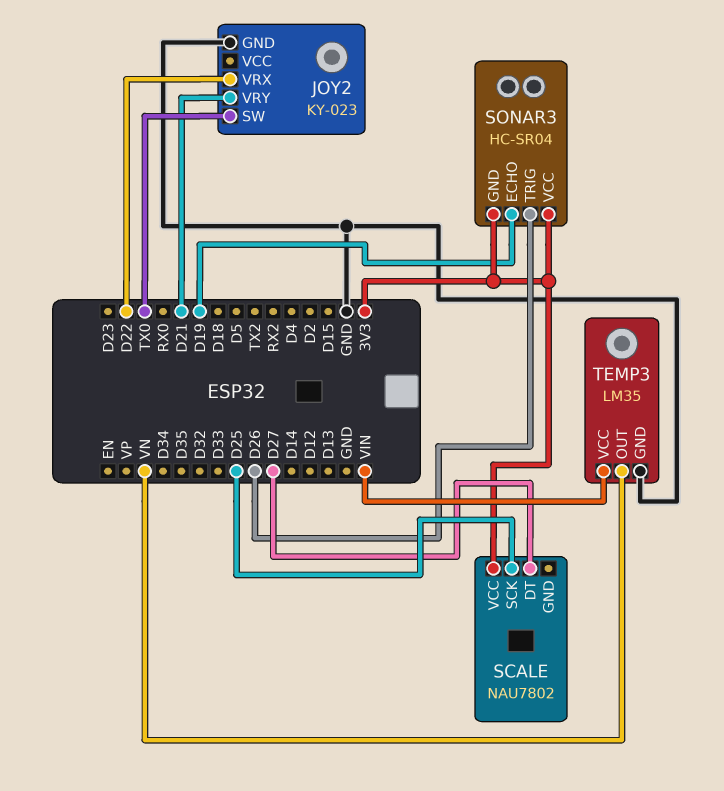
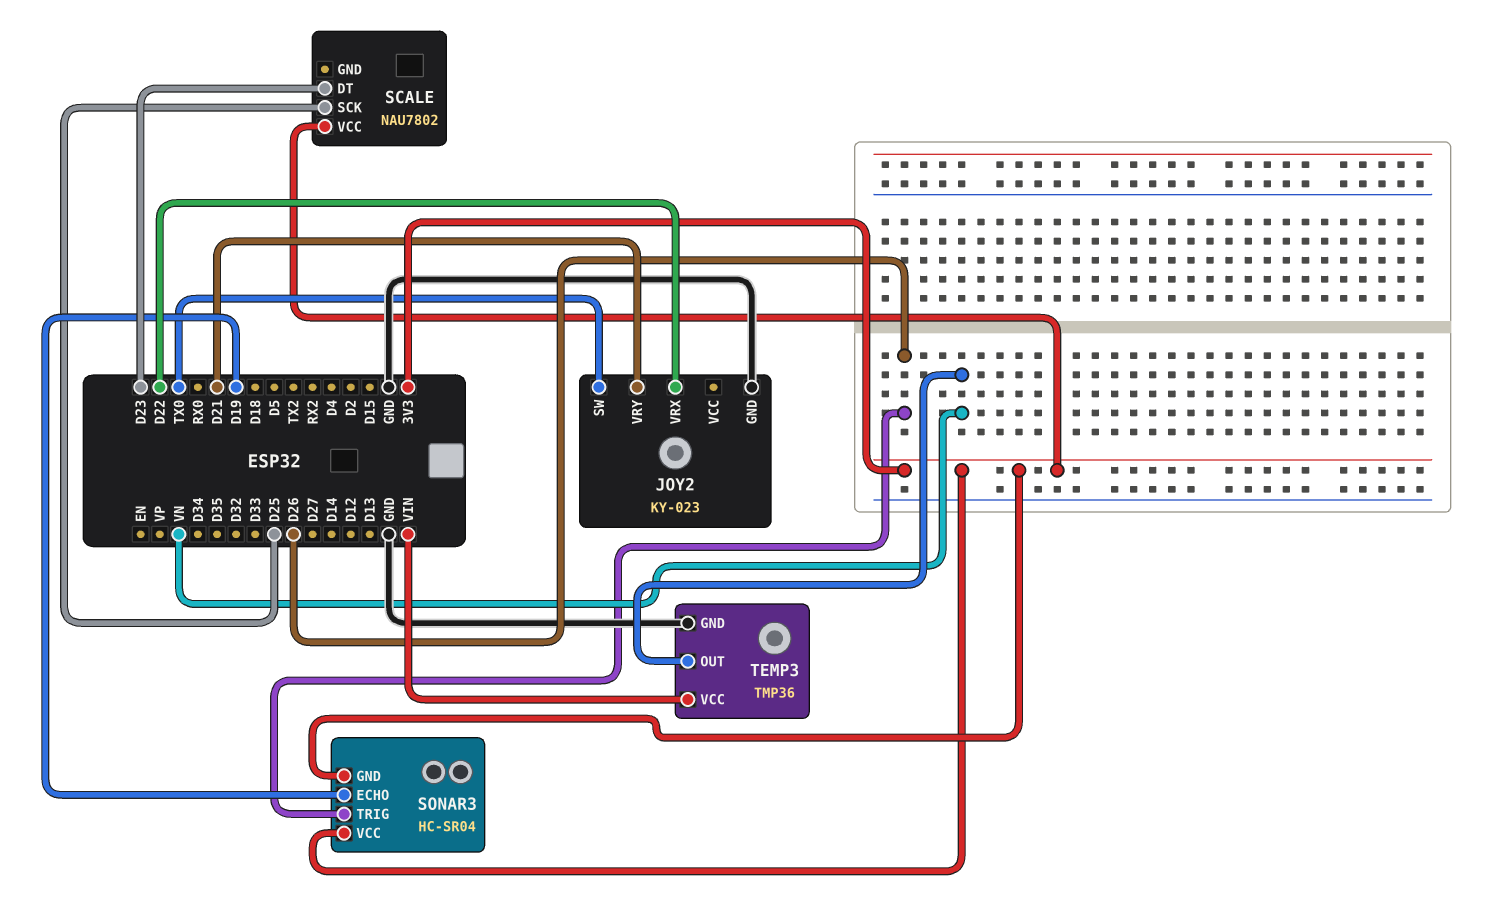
SCALE pin DT: D27 -> D23
TEMP3: LM35 -> TMP36

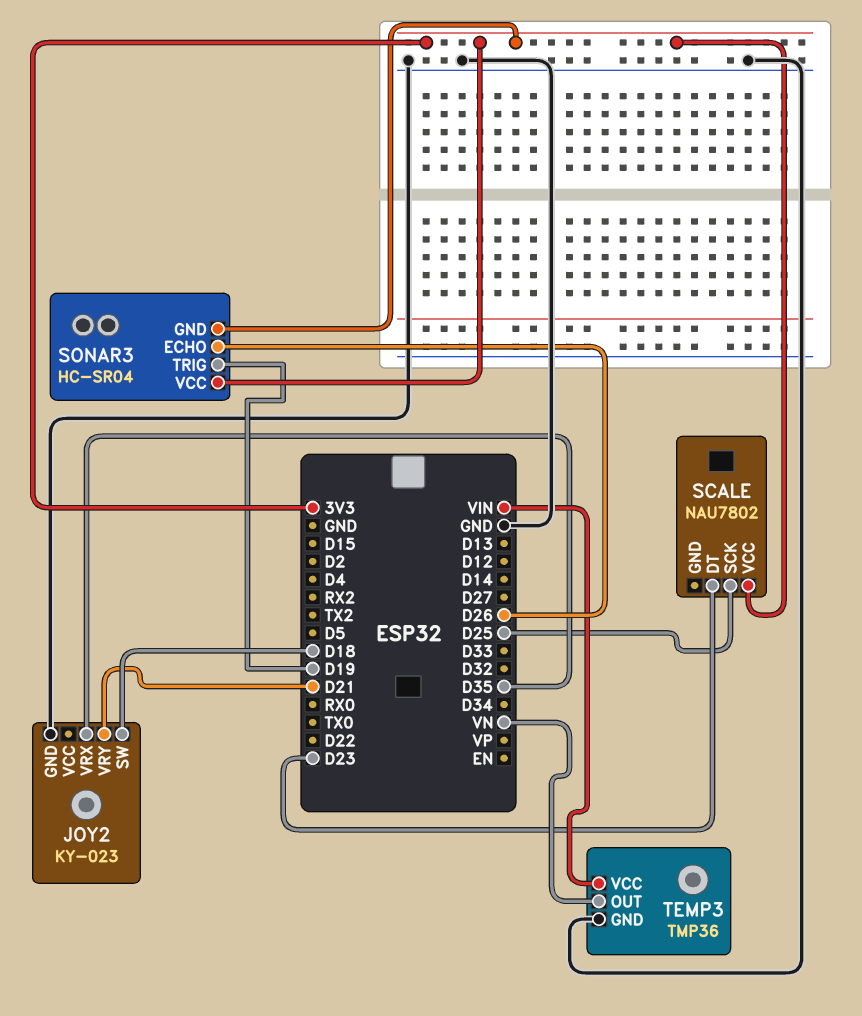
JOY2 pin SW: TX0 -> D18
JOY2 pin VRX: D22 -> D35
SONAR3 pin ECHO: D19 -> D26
SONAR3 pin TRIG: D26 -> D19

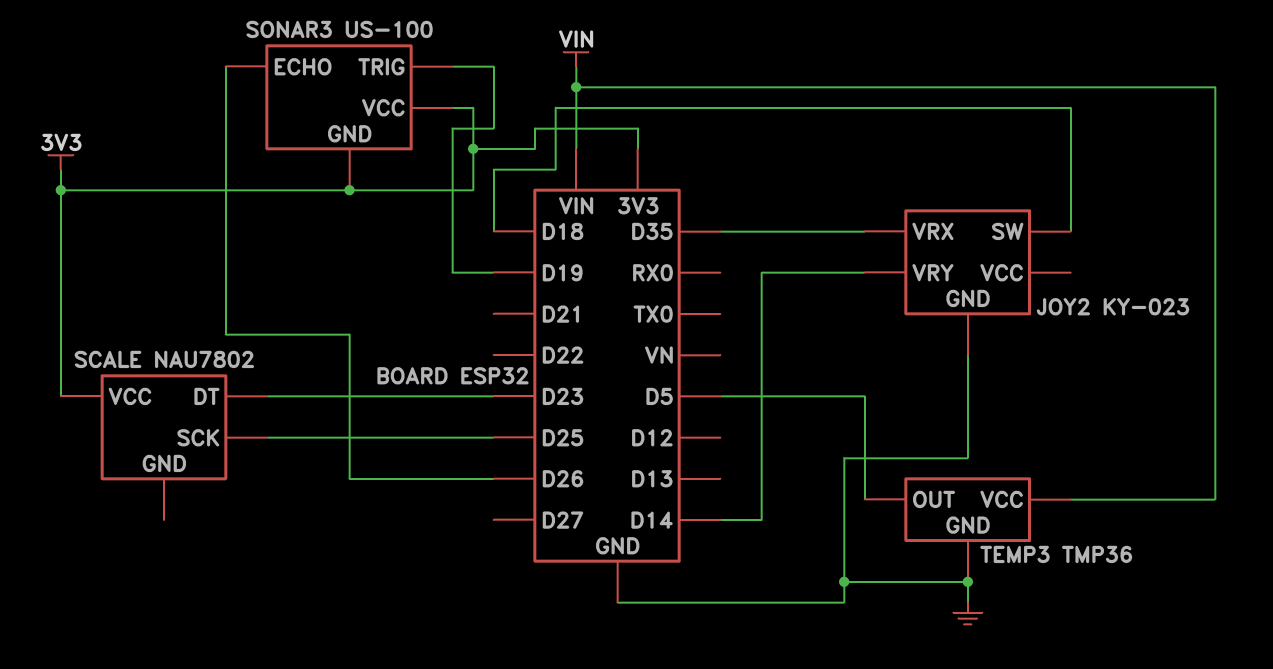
JOY2 pin VRY: D21 -> D14
SONAR3: HC-SR04 -> US-100
TEMP3 pin OUT: VN -> D5

